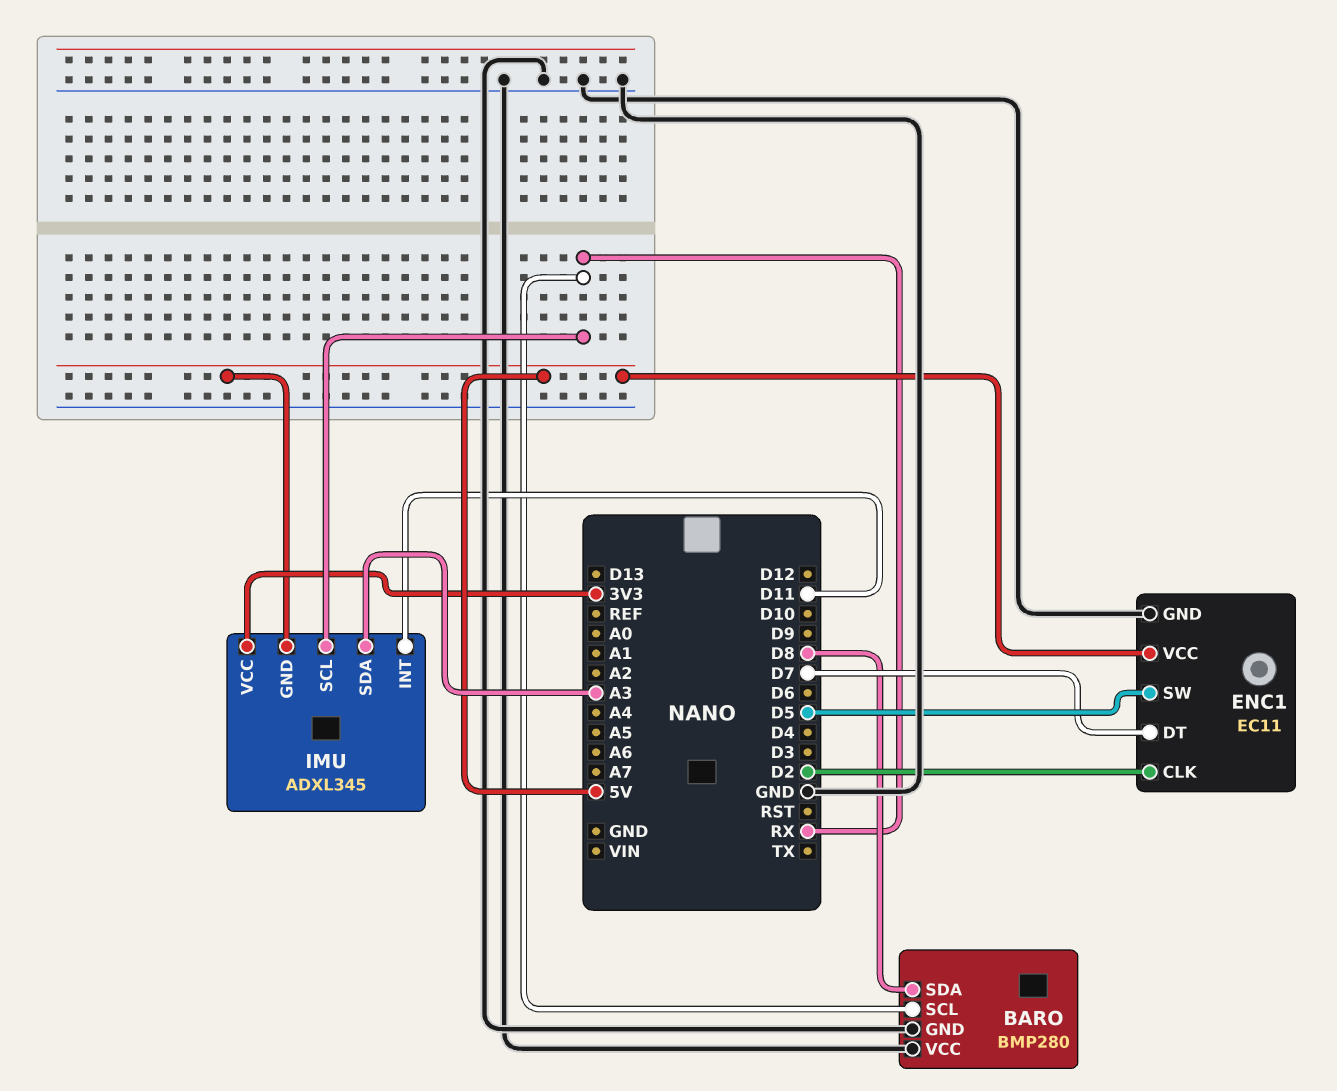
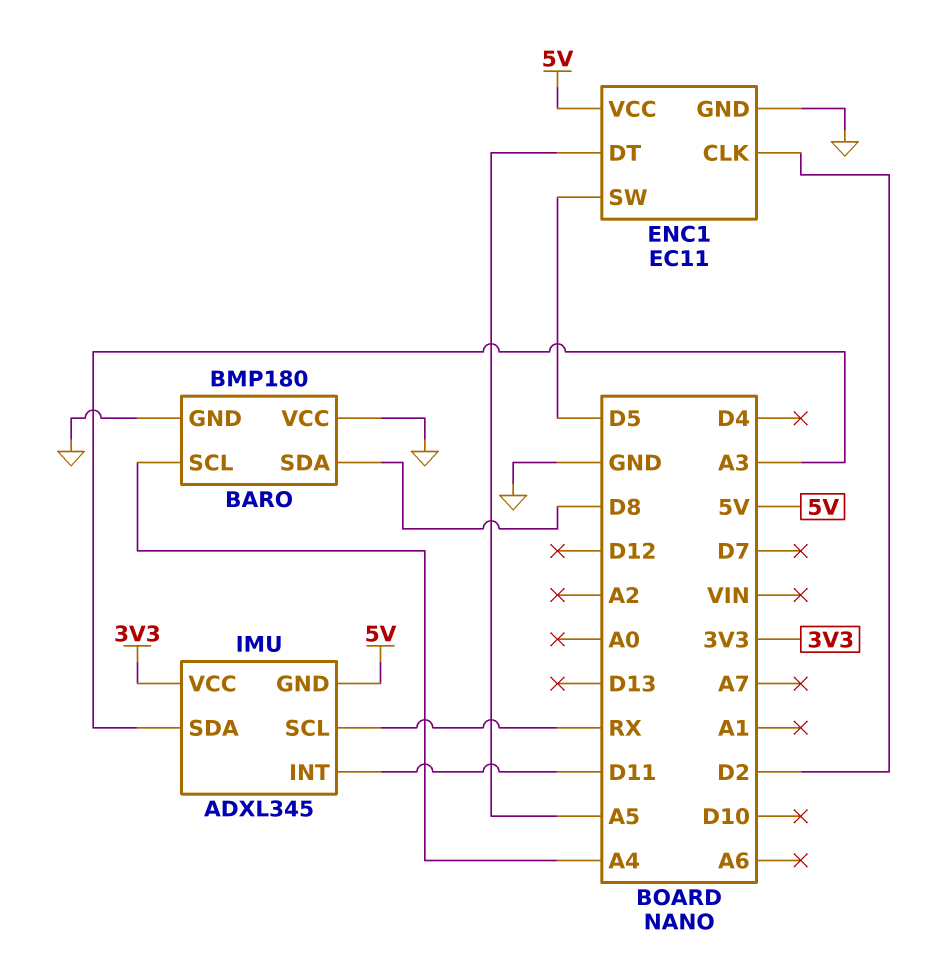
BARO: BMP280 -> BMP180
BARO pin SCL: RX -> A4
ENC1 pin DT: D7 -> A5

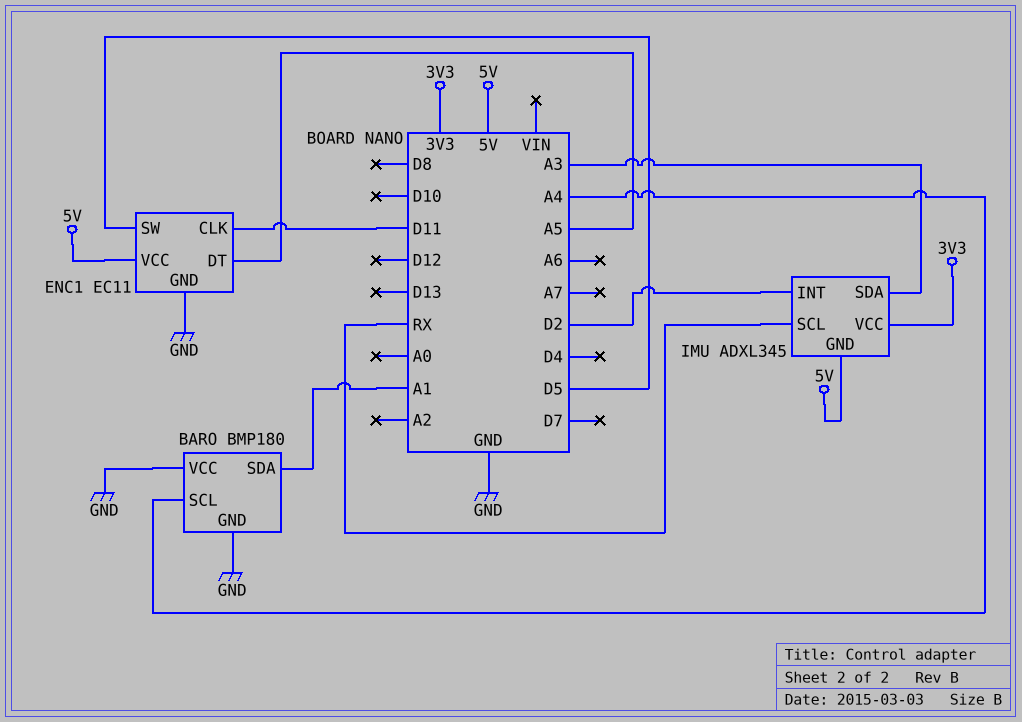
BARO pin SDA: D8 -> A1
ENC1 pin CLK: D2 -> D11
IMU pin INT: D11 -> D2

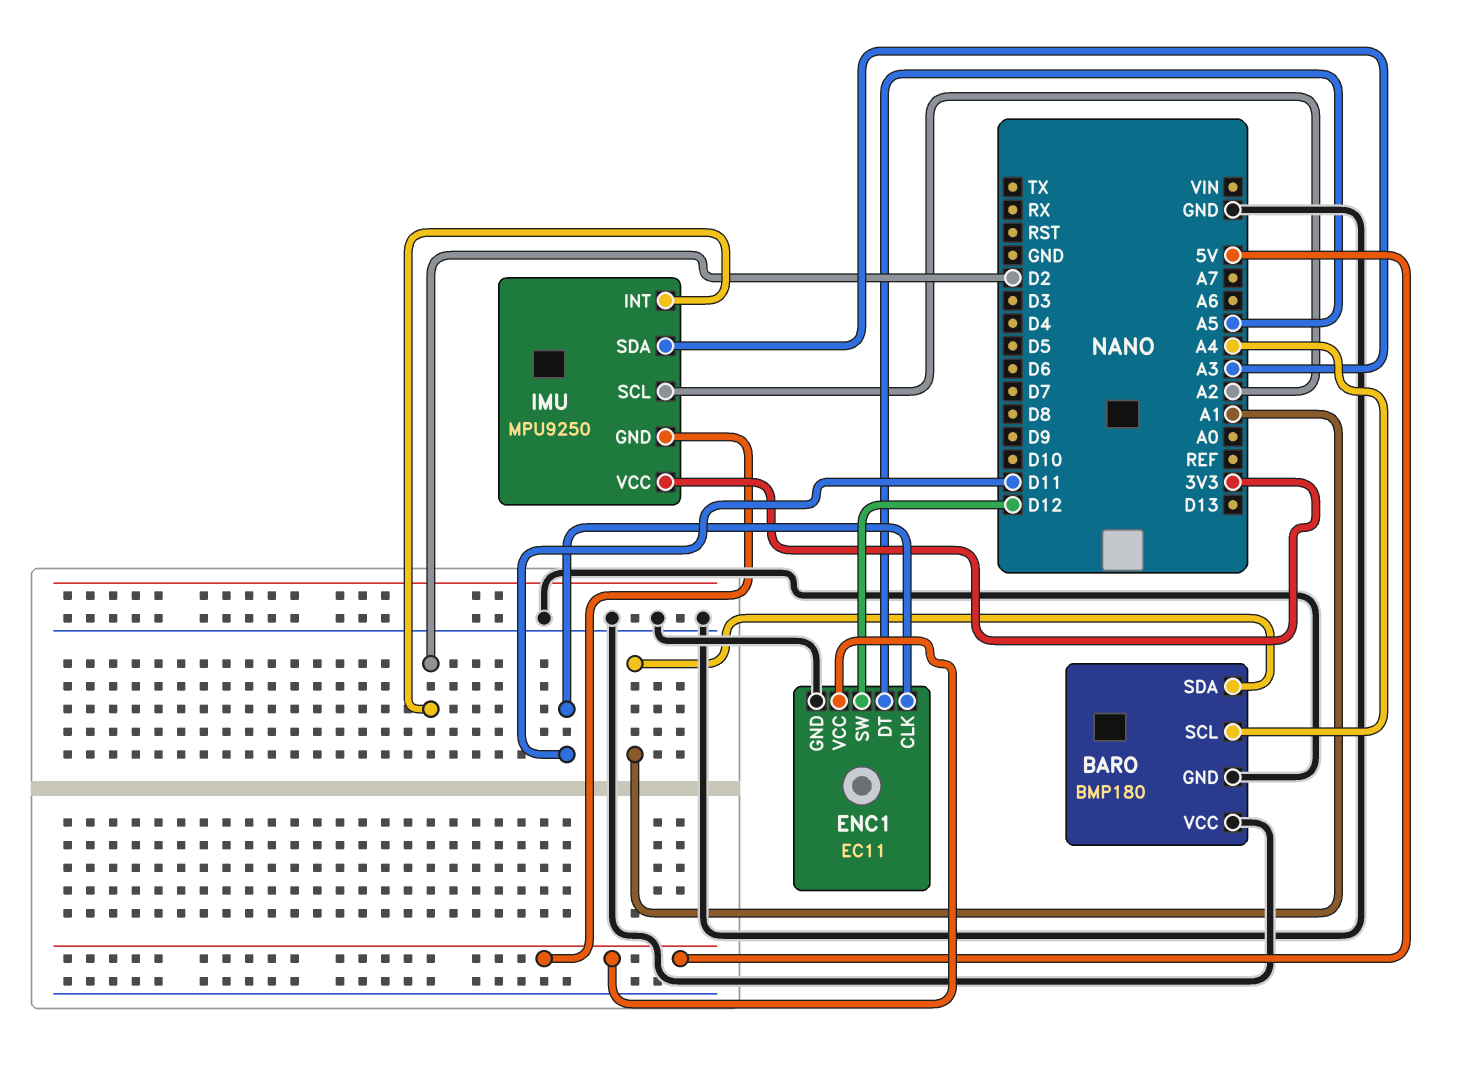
ENC1 pin SW: D5 -> D12
IMU: ADXL345 -> MPU9250
IMU pin SCL: RX -> A2

